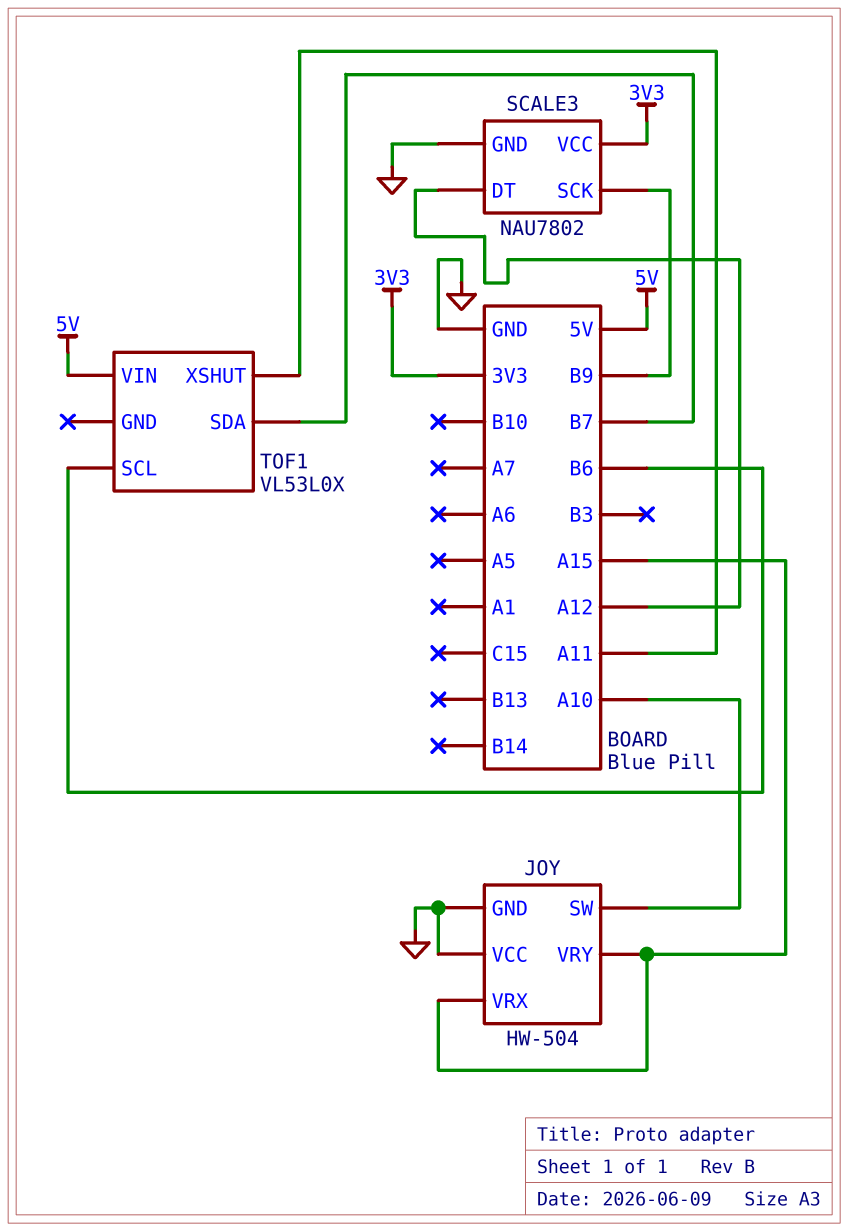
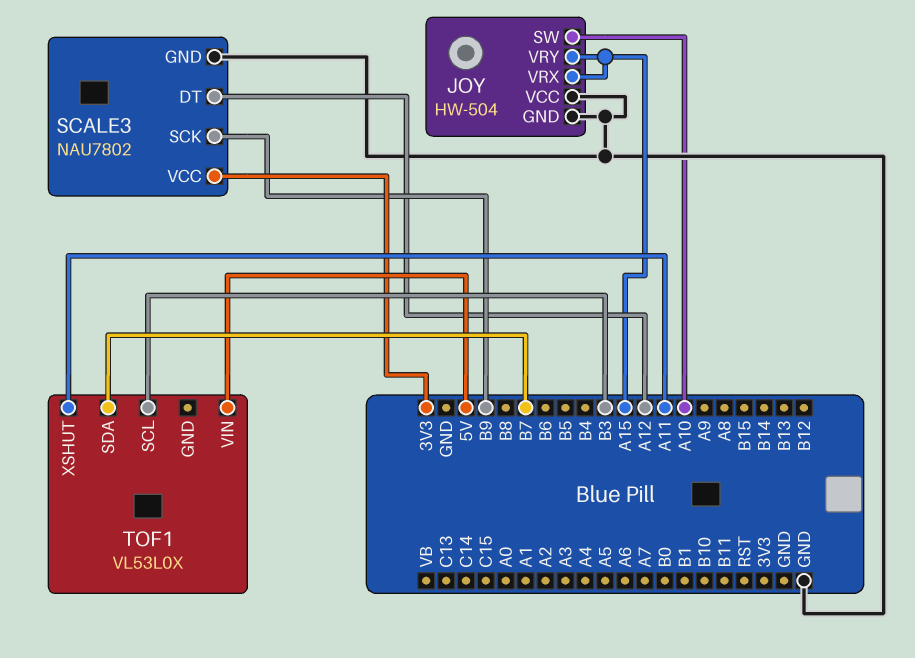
TOF1 pin SCL: B6 -> B3

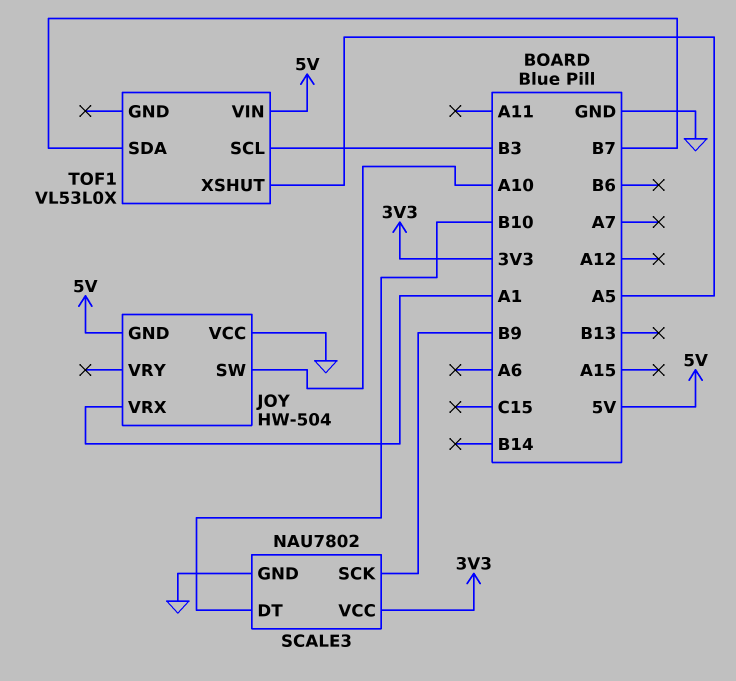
JOY pin GND: GND -> 5V
JOY pin VRX: A15 -> A1
JOY pin VRY: A15 -> none
SCALE3 pin DT: A12 -> B10
TOF1 pin XSHUT: A11 -> A5

